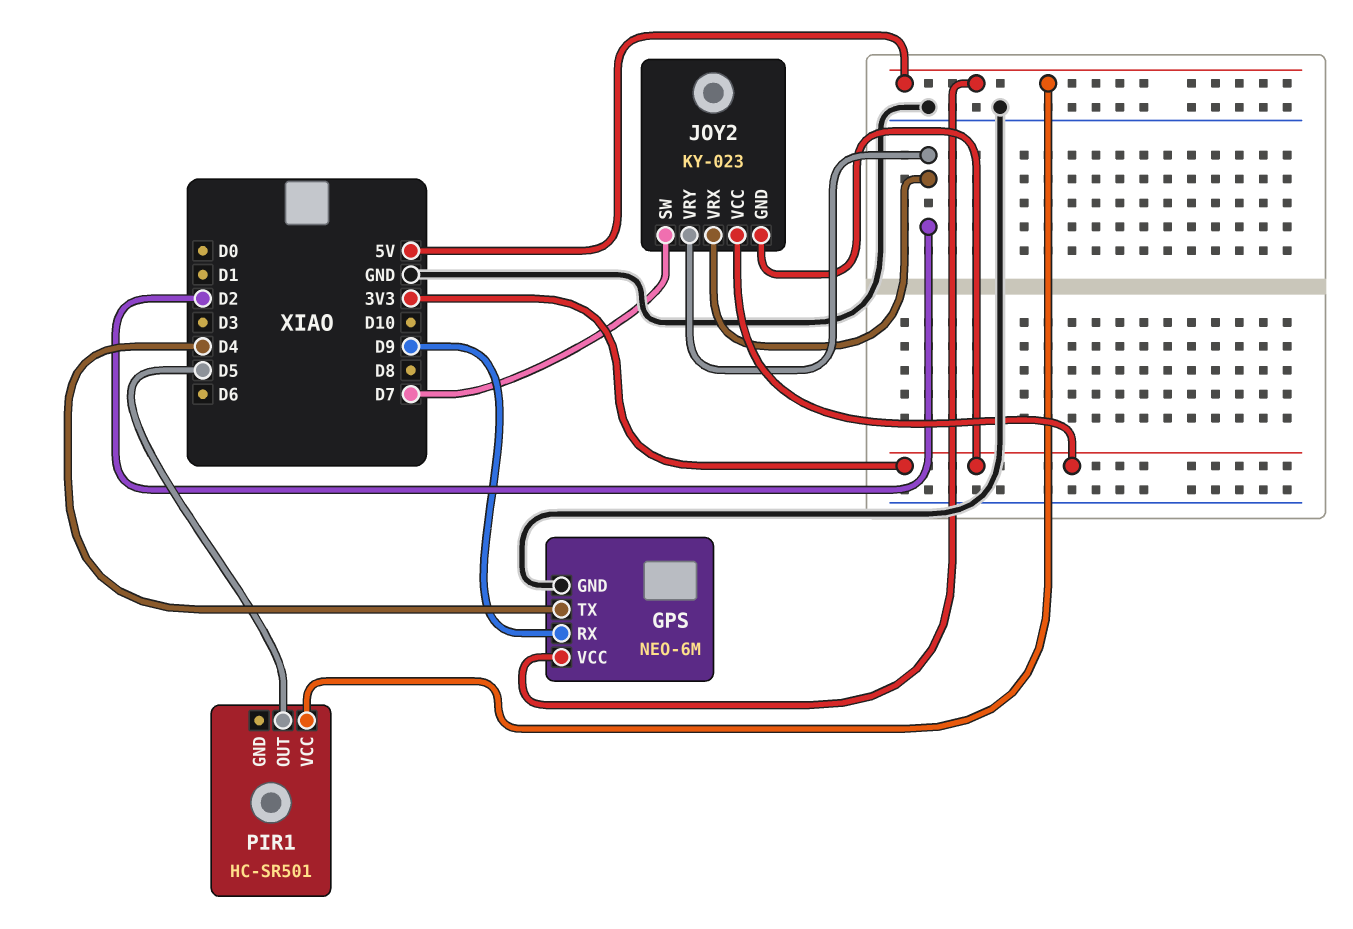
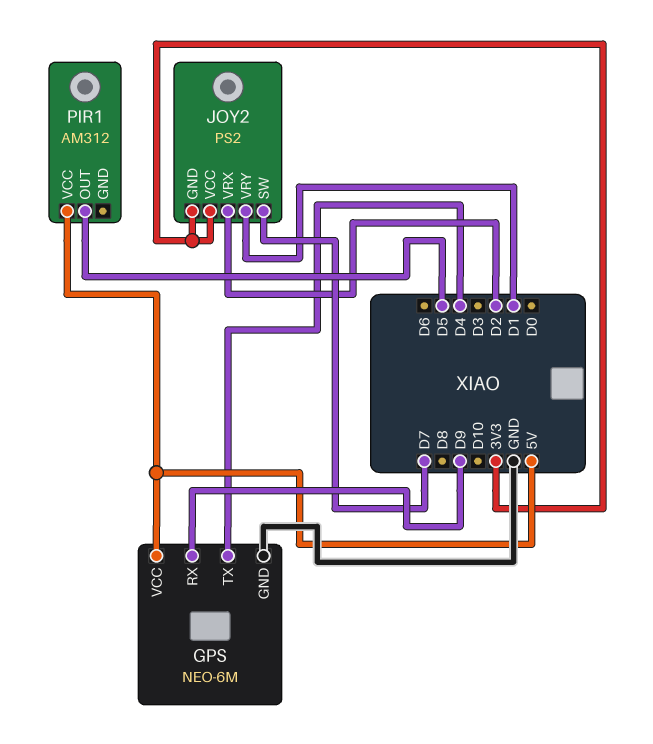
JOY2: KY-023 -> PS2
JOY2 pin VRY: D2 -> D1
PIR1: HC-SR501 -> AM312

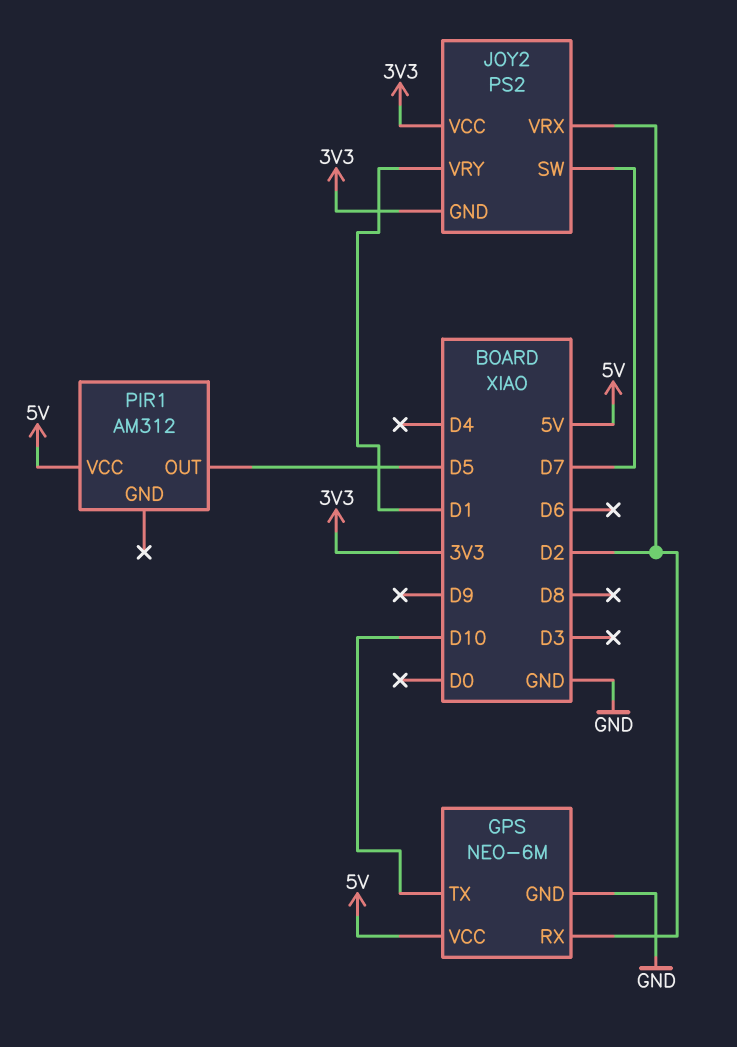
GPS pin RX: D9 -> D2
GPS pin TX: D4 -> D10

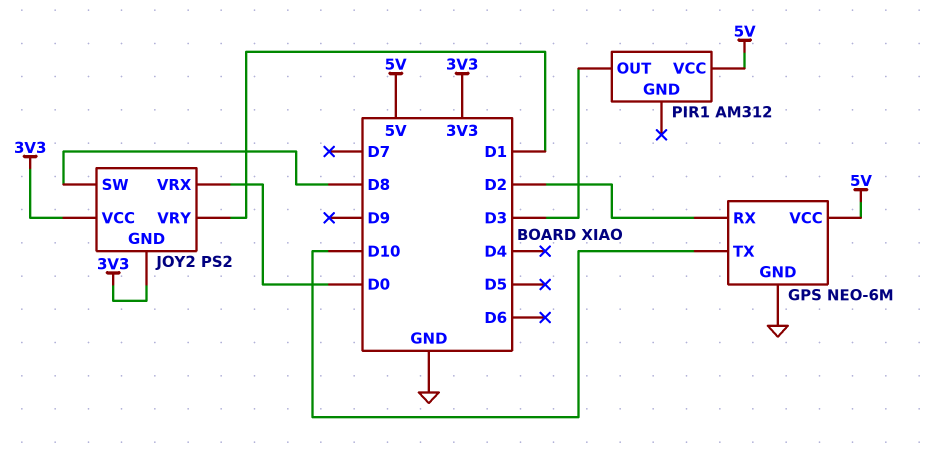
JOY2 pin SW: D7 -> D8
JOY2 pin VRX: D2 -> D0
PIR1 pin OUT: D5 -> D3

